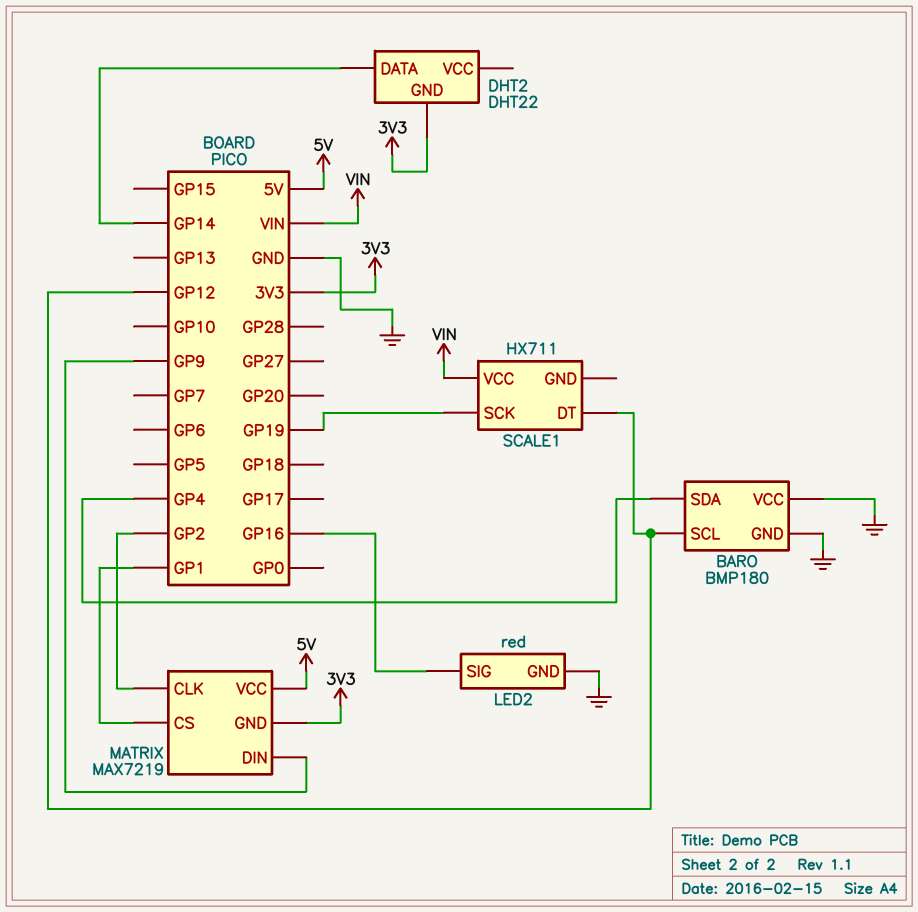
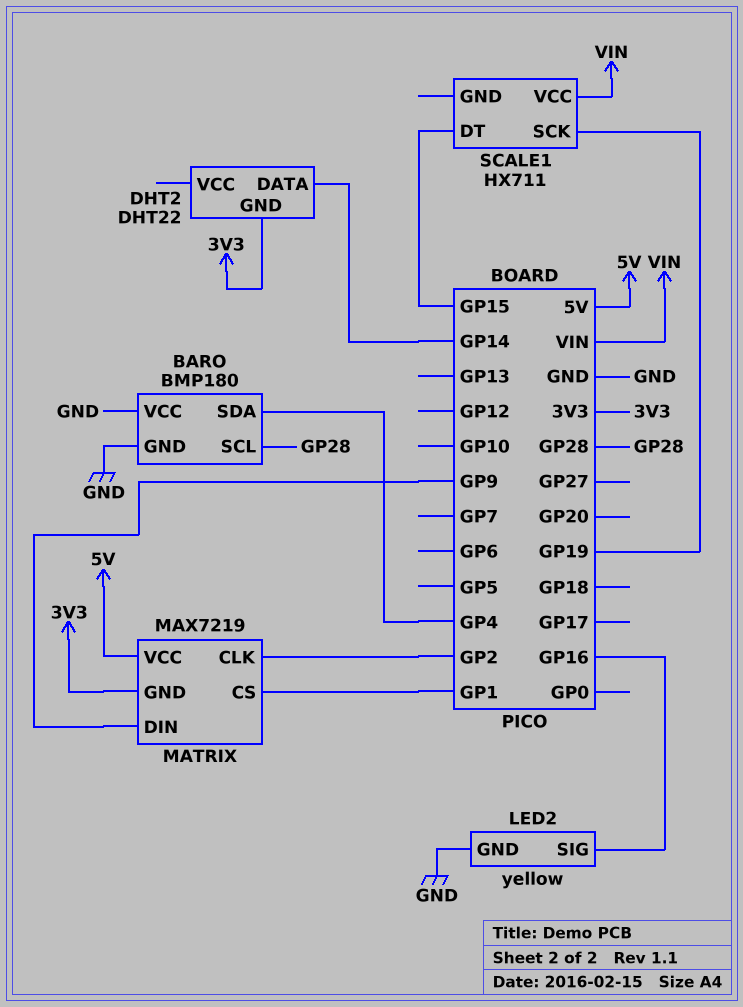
BARO pin SCL: GP12 -> GP28
LED2: red -> yellow
SCALE1 pin DT: GP12 -> GP15

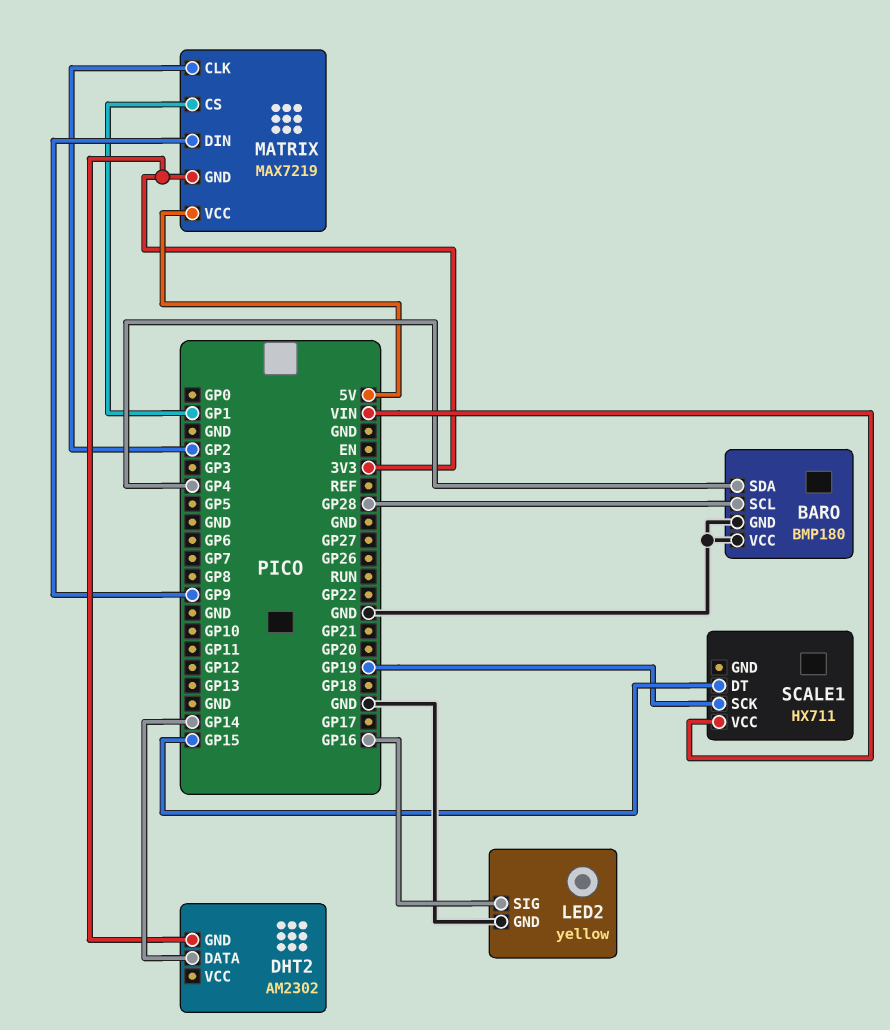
DHT2: DHT22 -> AM2302

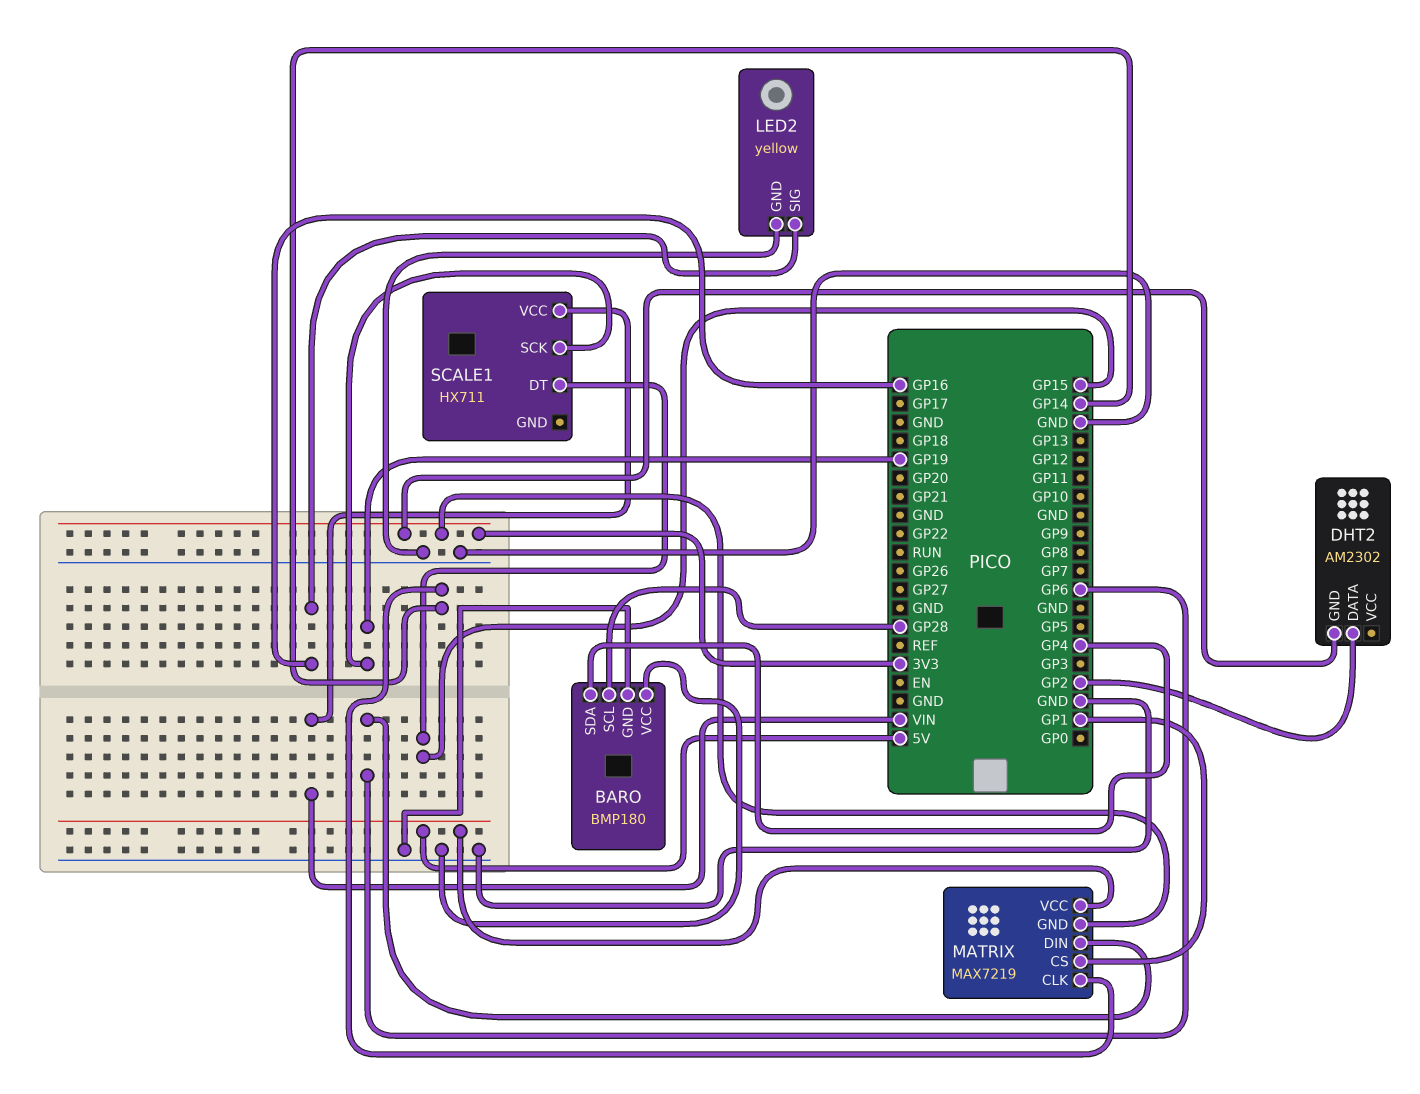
DHT2 pin DATA: GP14 -> GP2
MATRIX pin CLK: GP2 -> GP14
MATRIX pin DIN: GP9 -> GP6

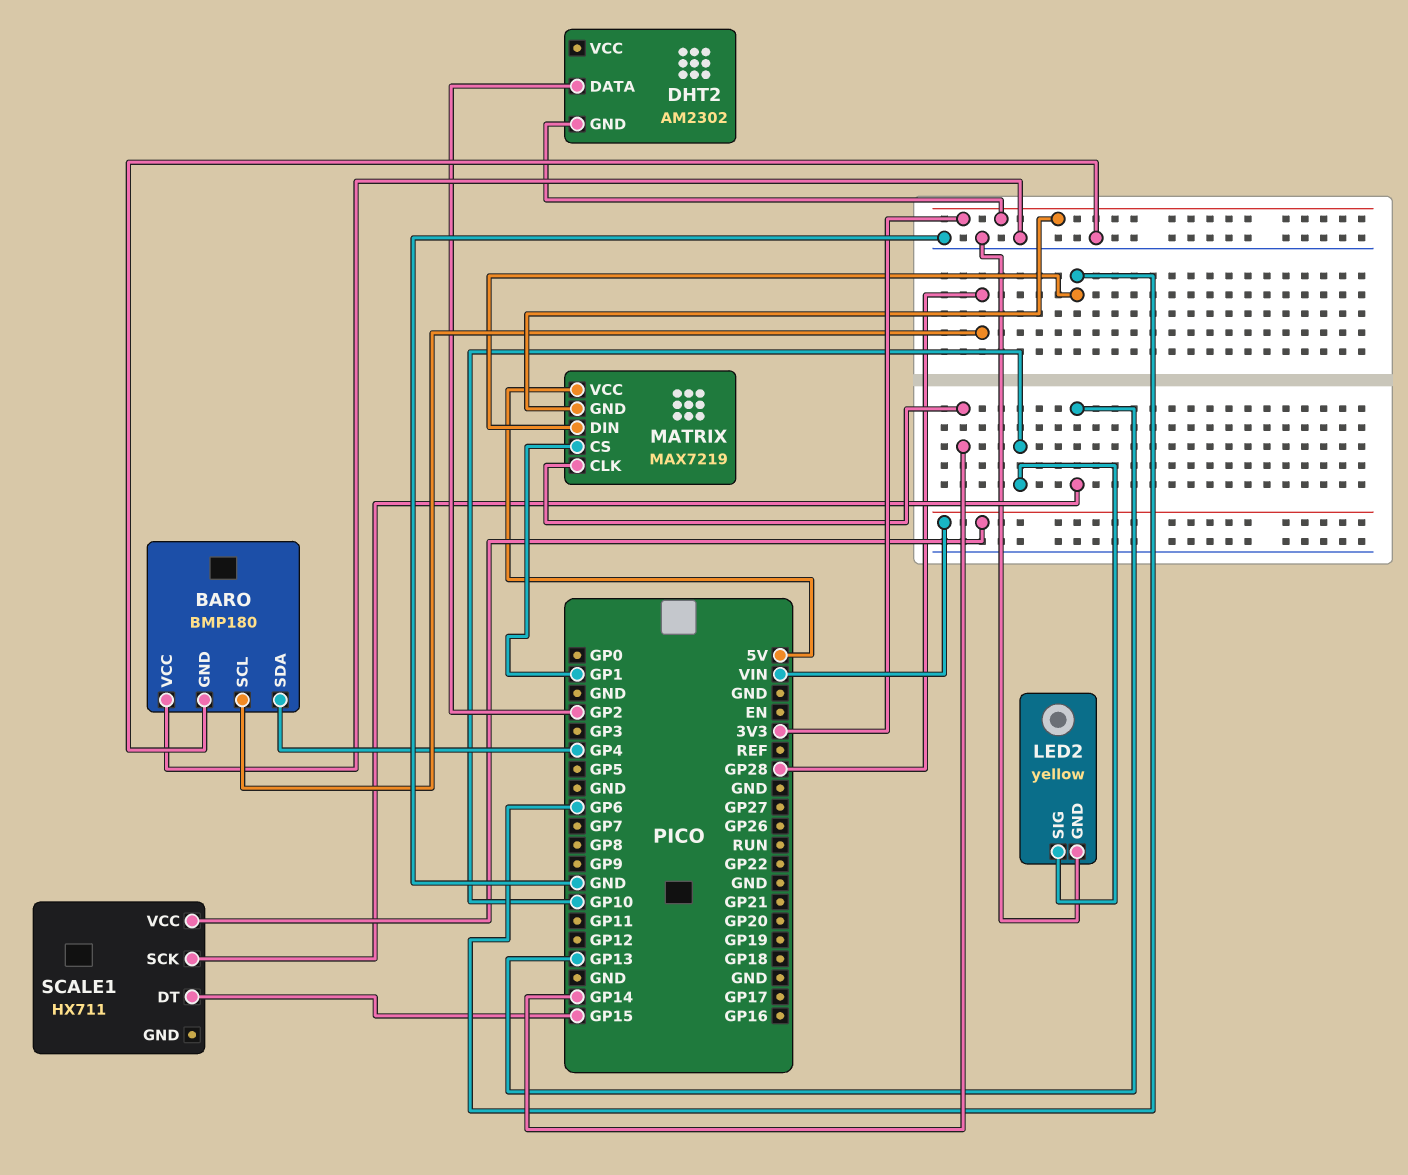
LED2 pin SIG: GP16 -> GP10
SCALE1 pin SCK: GP19 -> GP13

